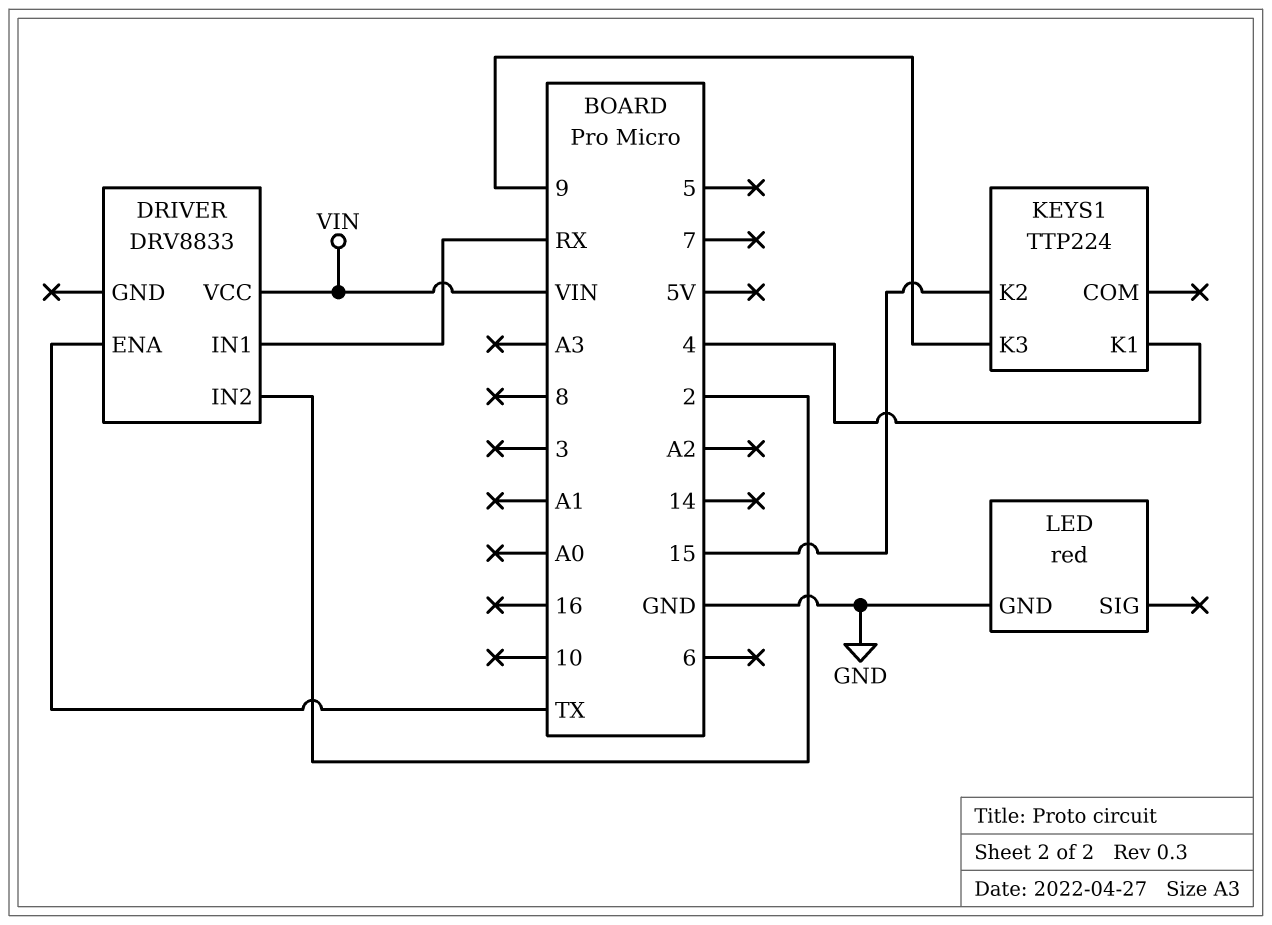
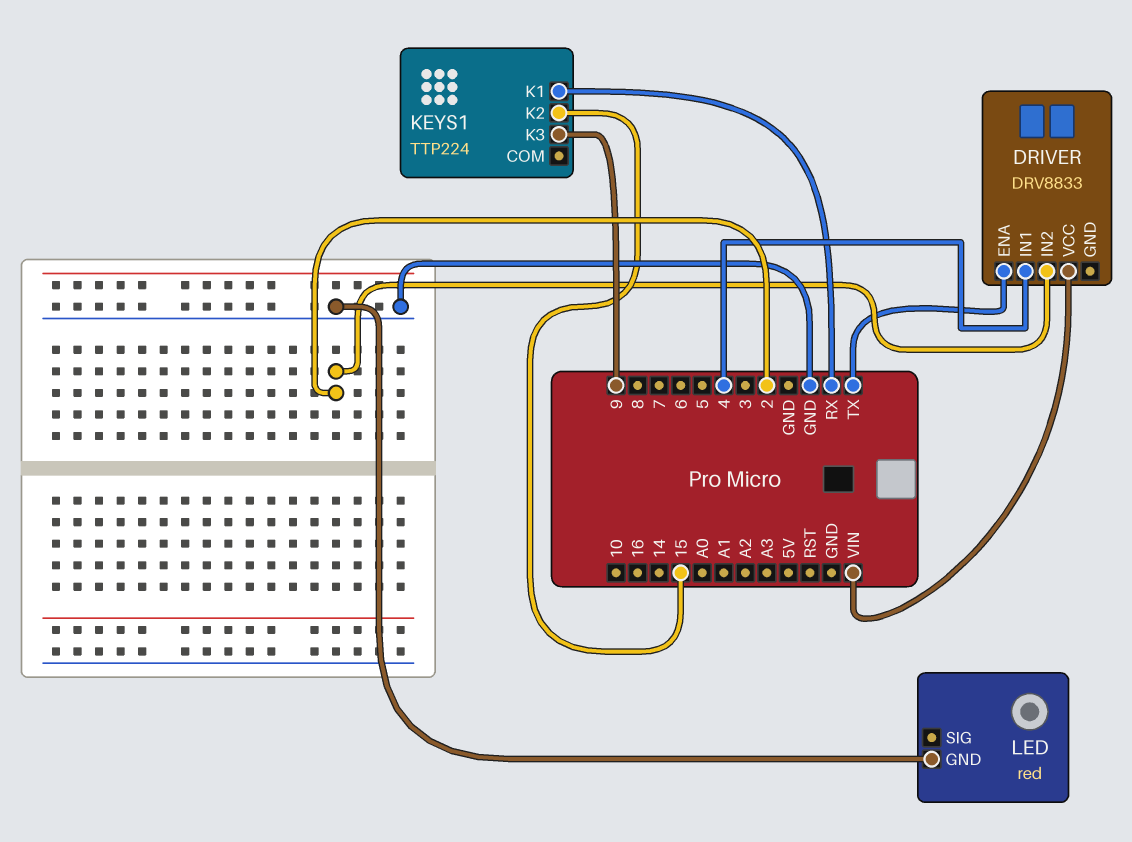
DRIVER pin IN1: RX -> 4
KEYS1 pin K1: 4 -> RX

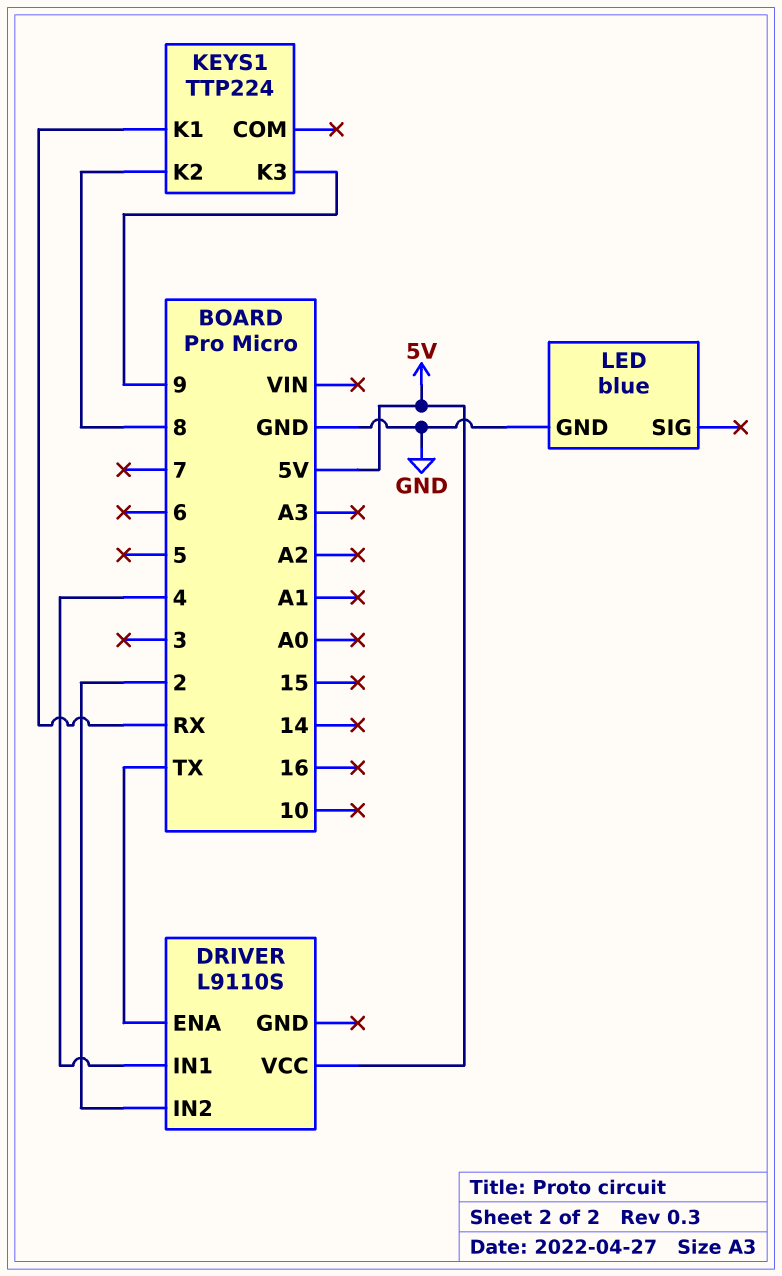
DRIVER: DRV8833 -> L9110S
DRIVER pin VCC: VIN -> 5V
KEYS1 pin K2: 15 -> 8
LED: red -> blue

